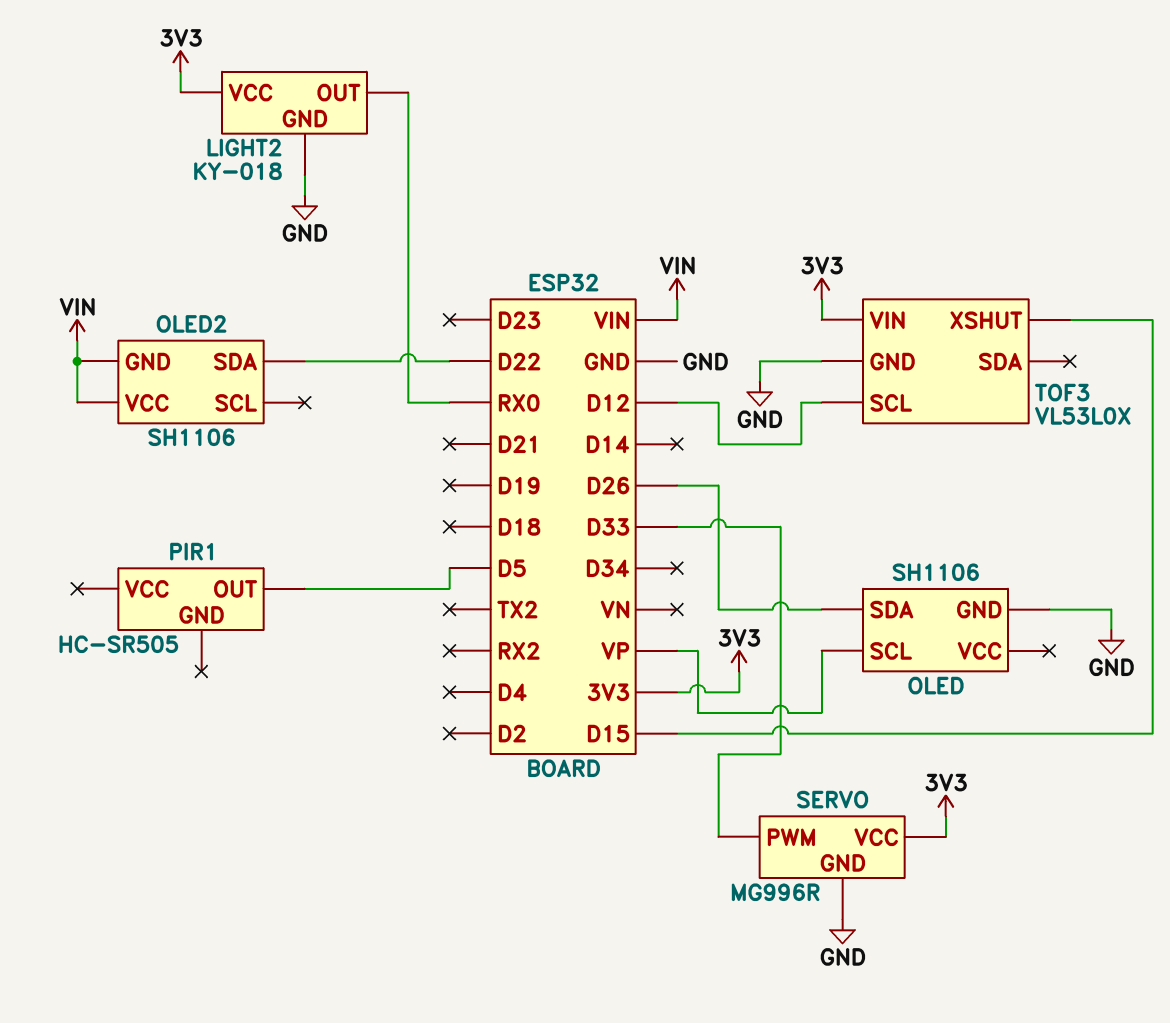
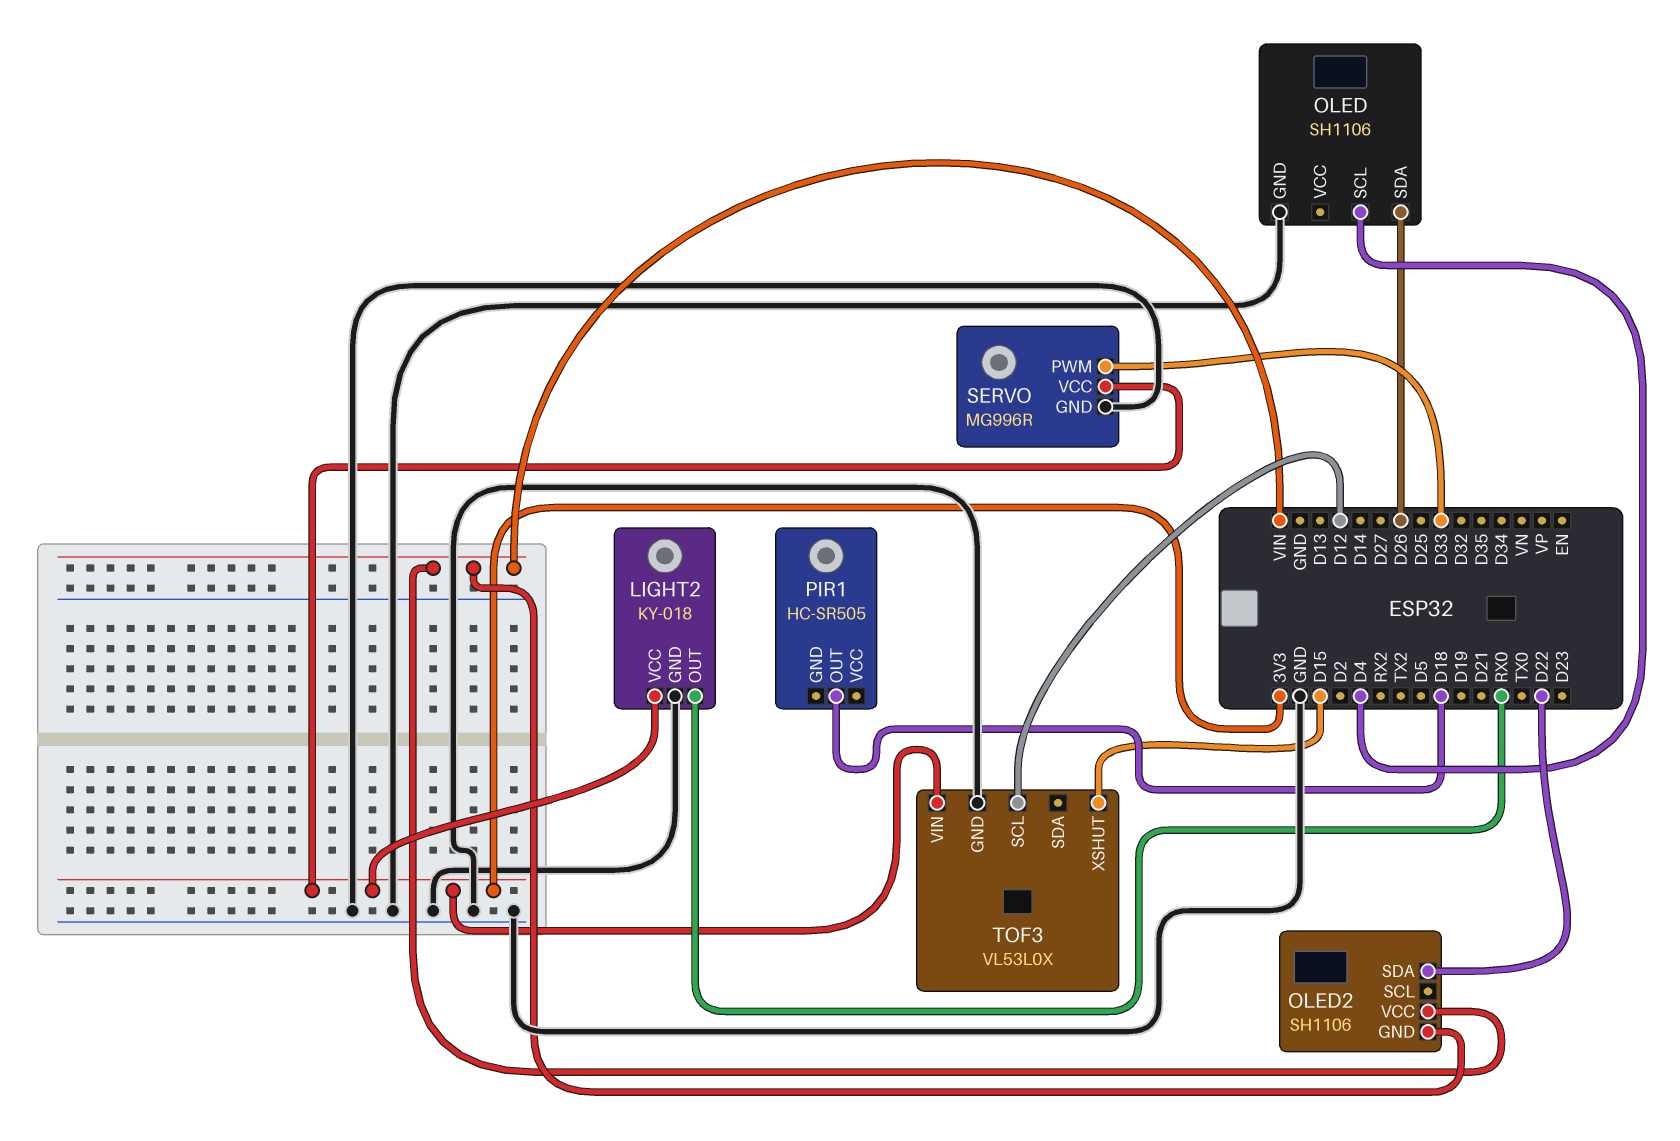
OLED pin SCL: VP -> D4
PIR1 pin OUT: D5 -> D18

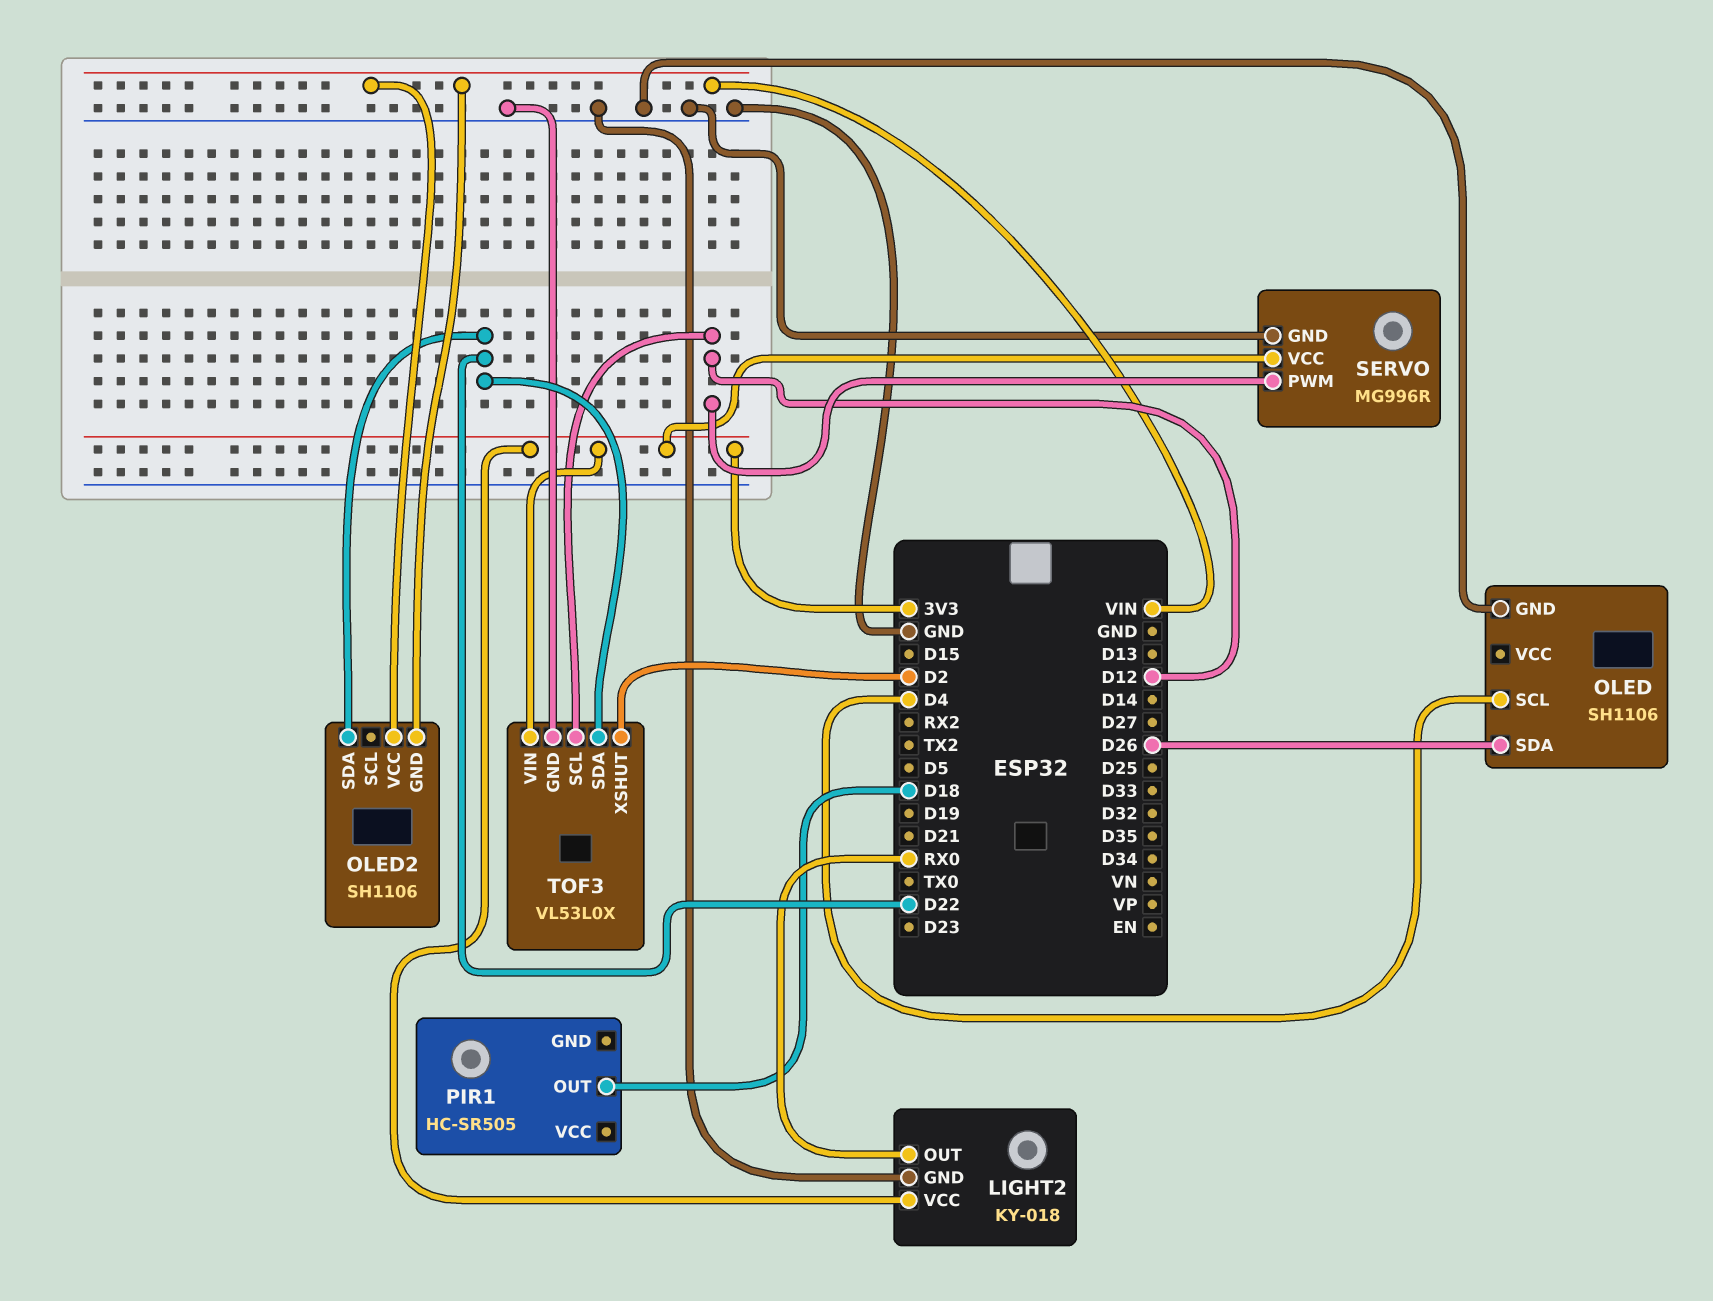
SERVO pin PWM: D33 -> D12
TOF3 pin SDA: none -> D22
TOF3 pin XSHUT: D15 -> D2

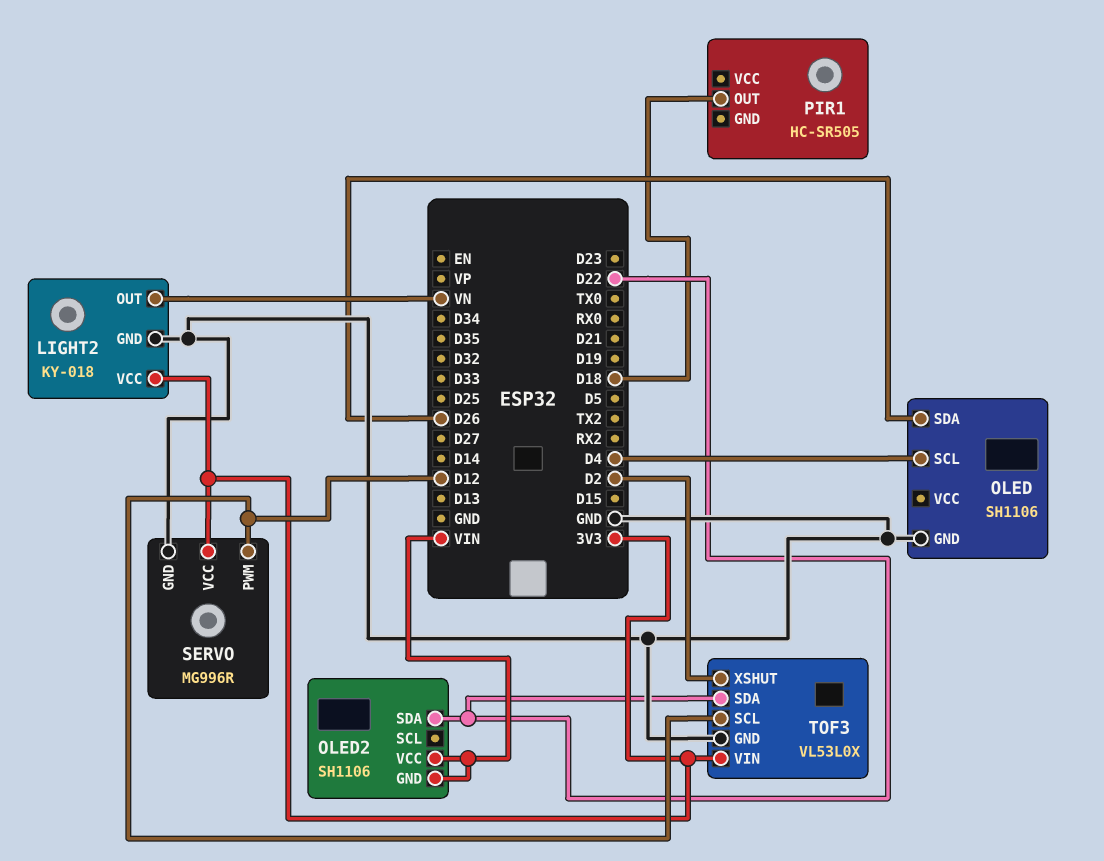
LIGHT2 pin OUT: RX0 -> VN

